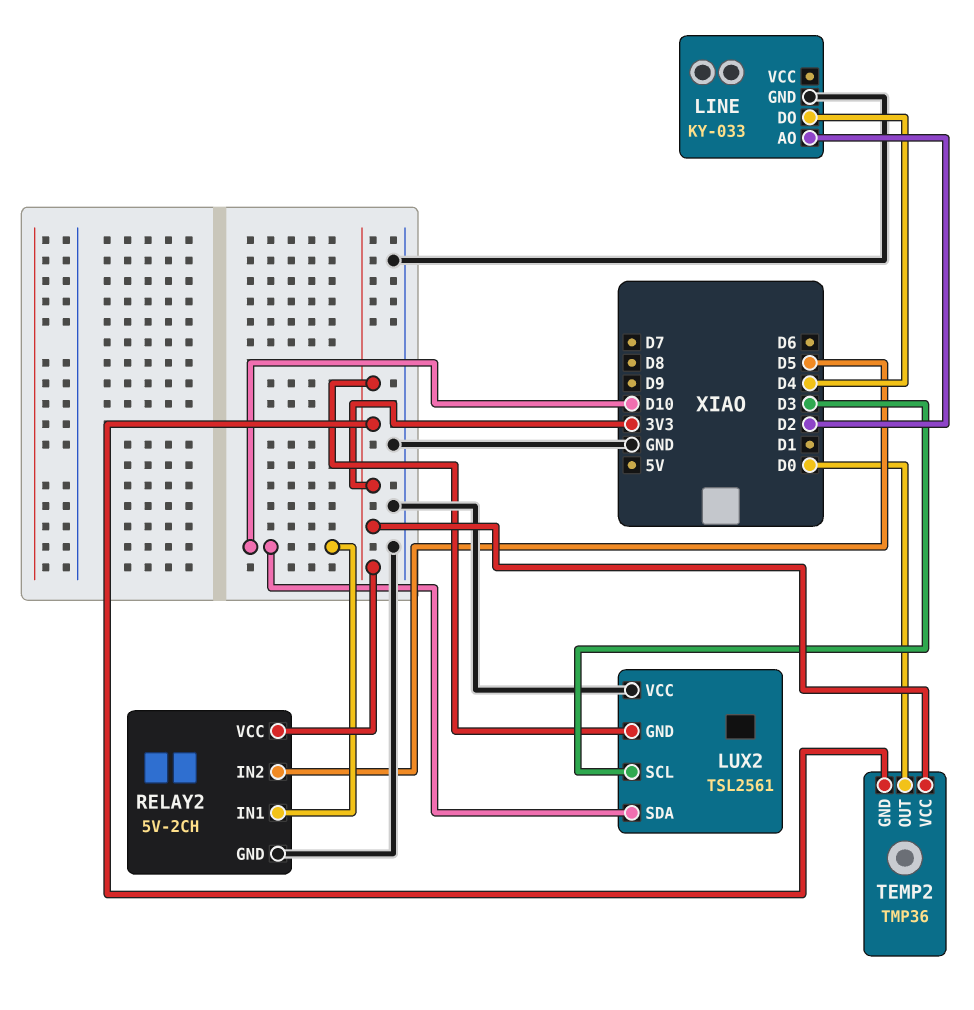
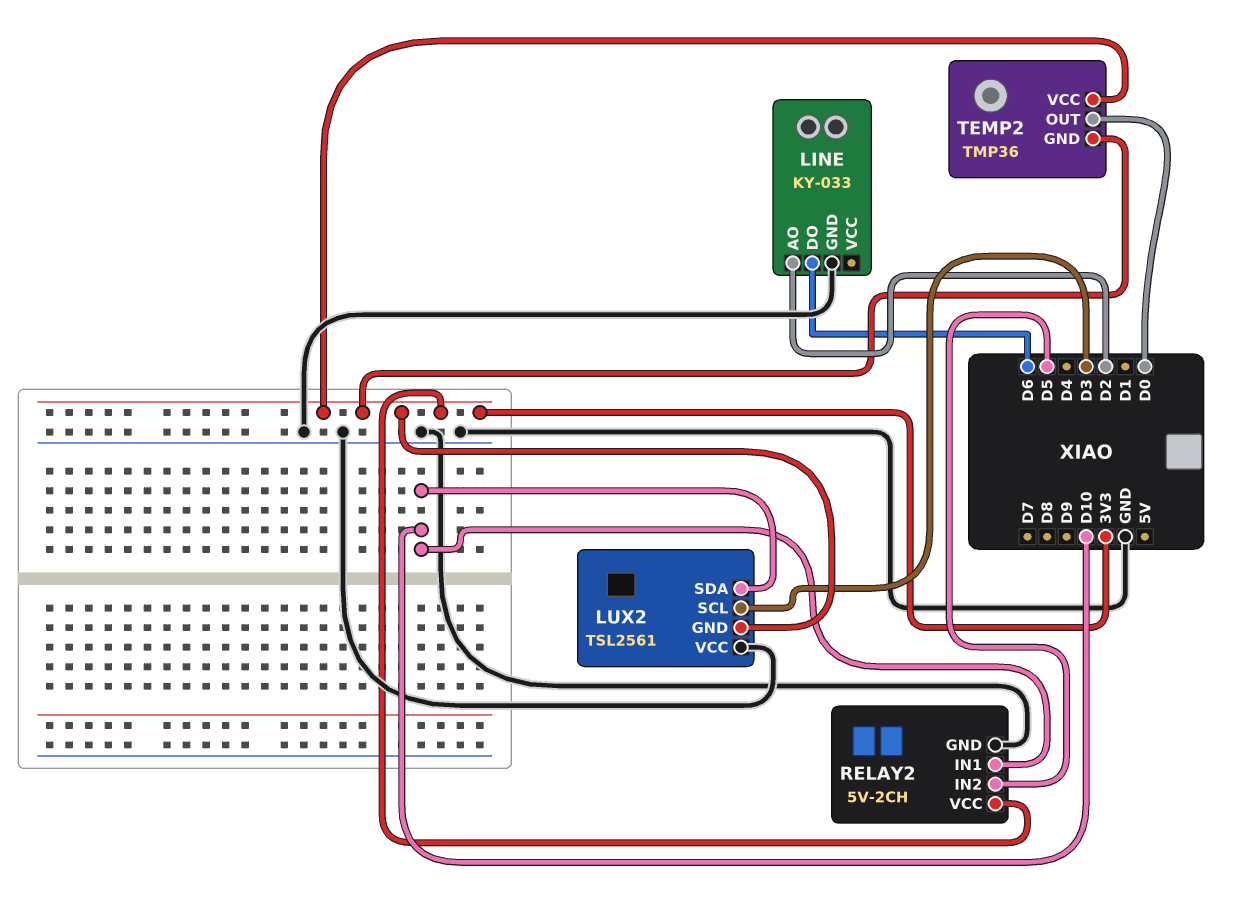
LINE pin DO: D4 -> D6

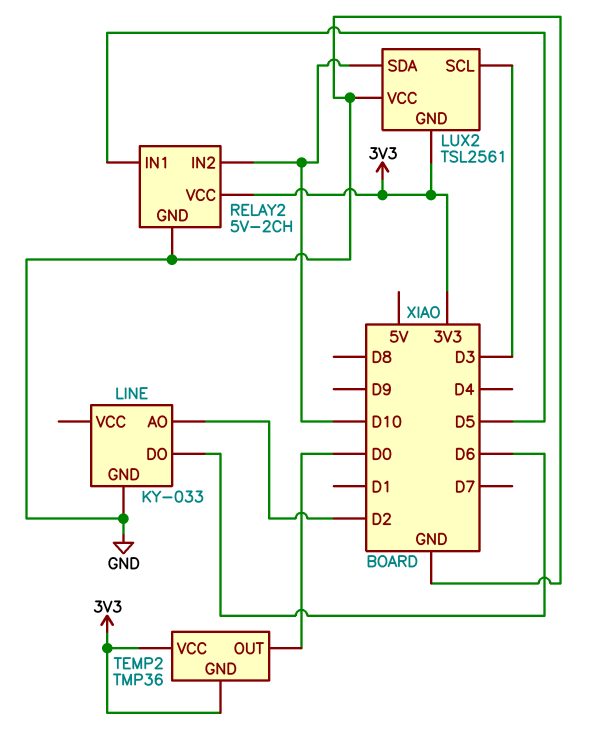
RELAY2 pin IN1: D10 -> D5
RELAY2 pin IN2: D5 -> D10

